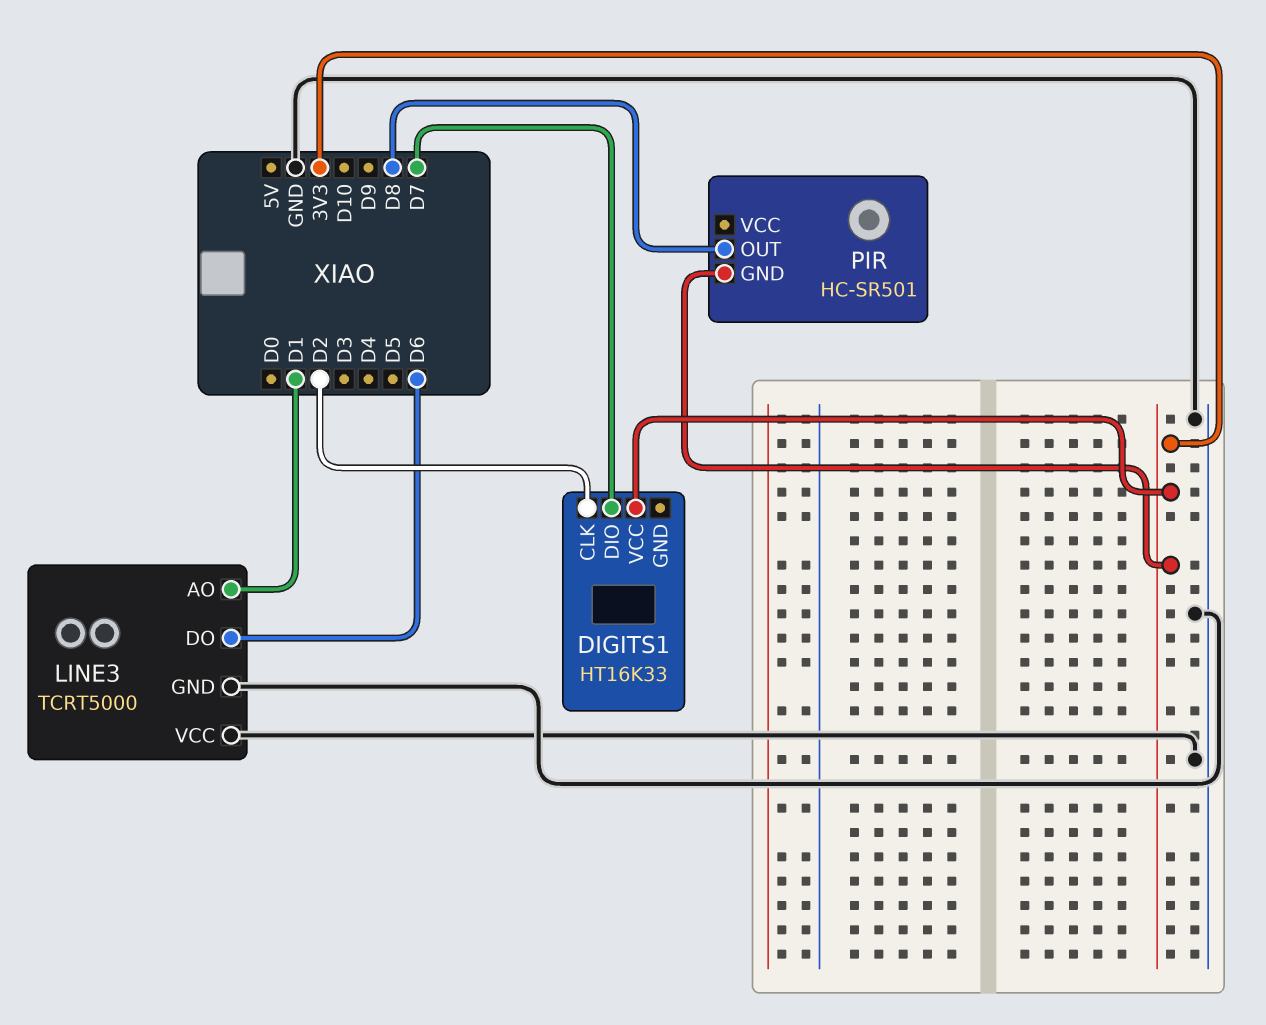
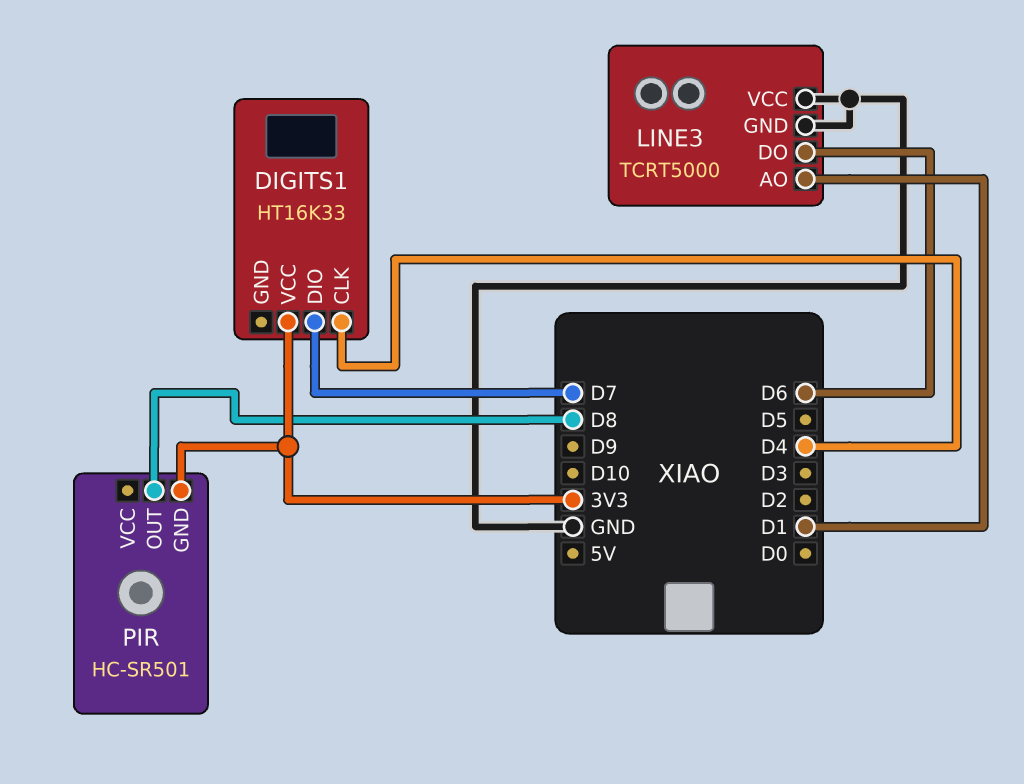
DIGITS1 pin CLK: D2 -> D4

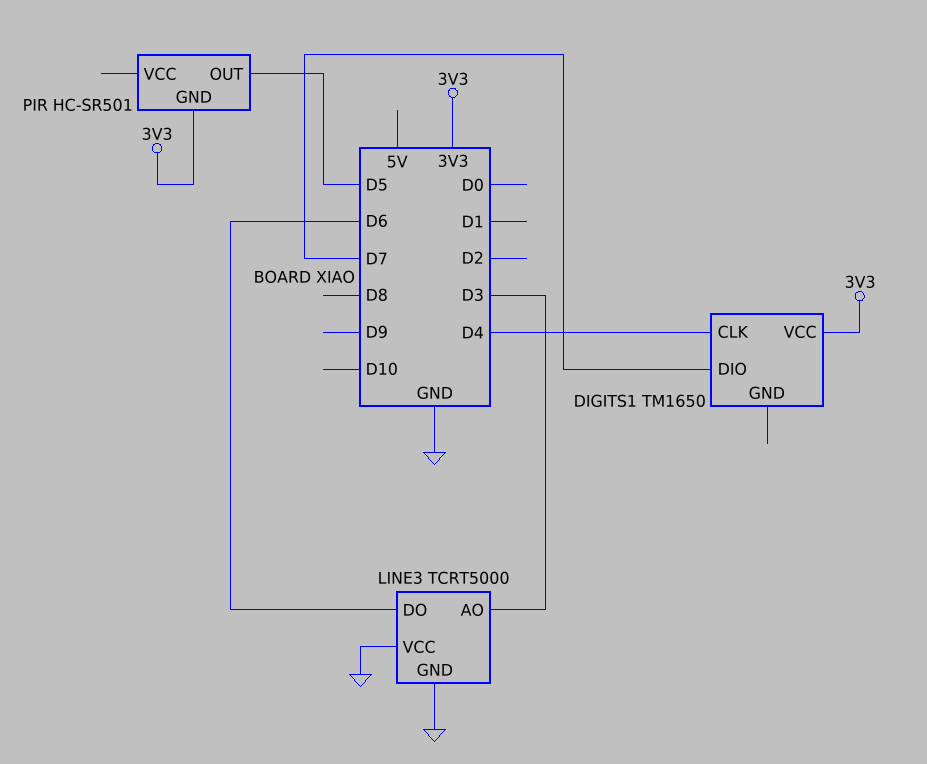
DIGITS1: HT16K33 -> TM1650
LINE3 pin AO: D1 -> D3
PIR pin OUT: D8 -> D5

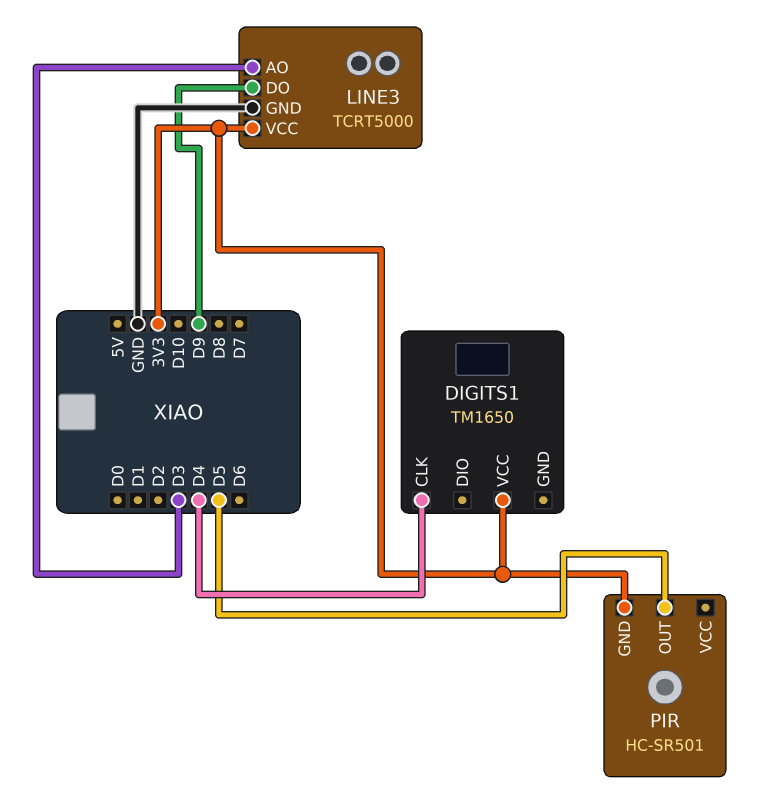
DIGITS1 pin DIO: D7 -> none
LINE3 pin DO: D6 -> D9
LINE3 pin VCC: GND -> 3V3

